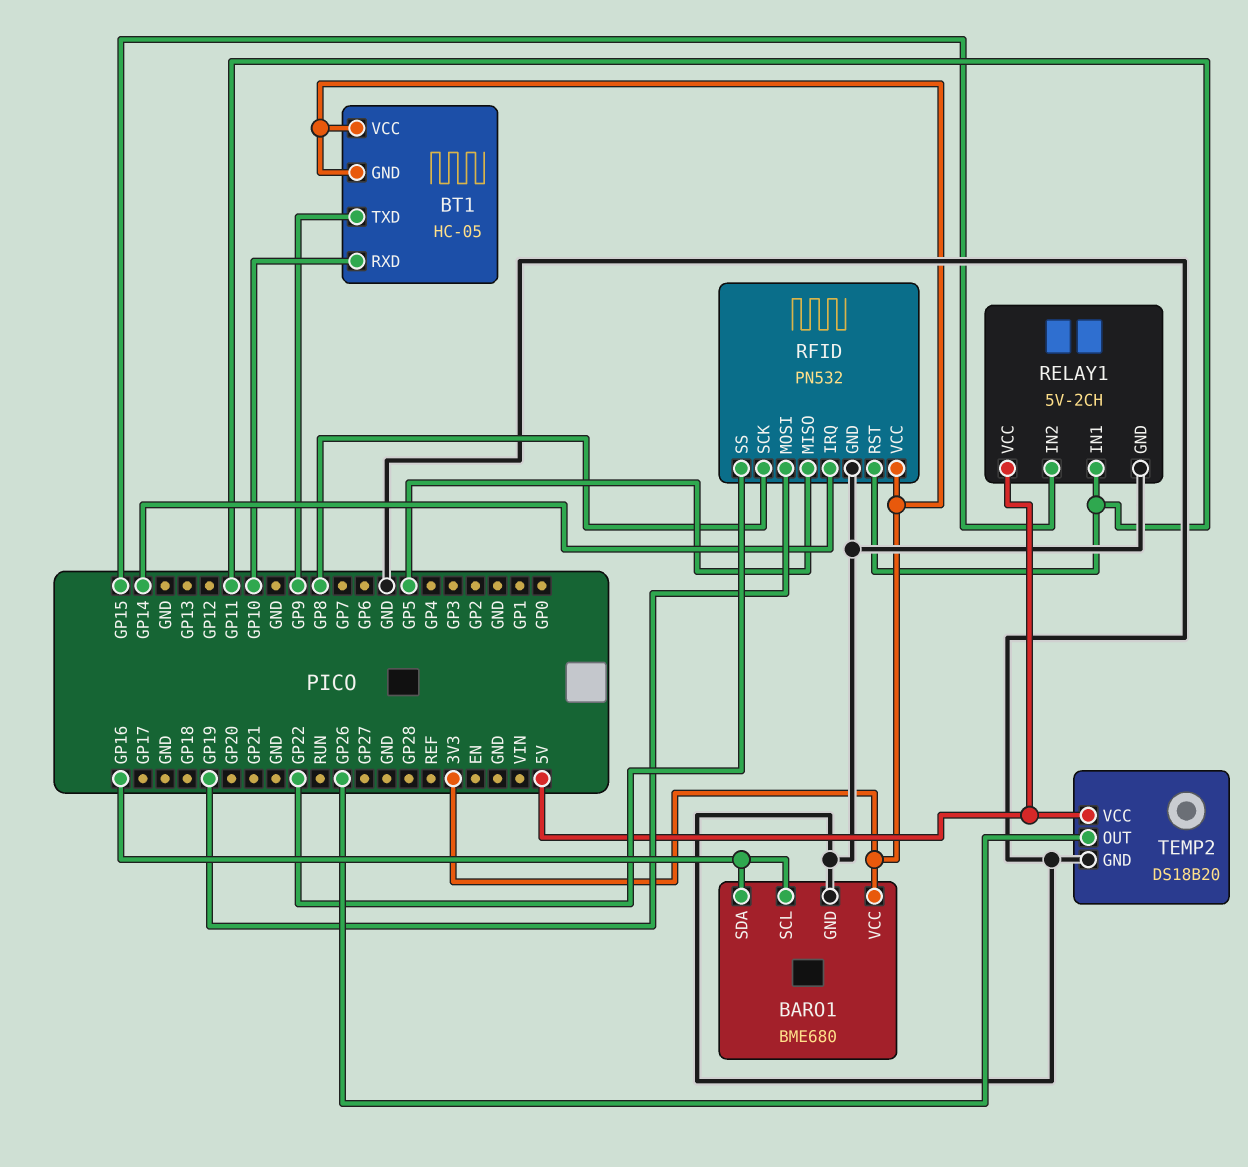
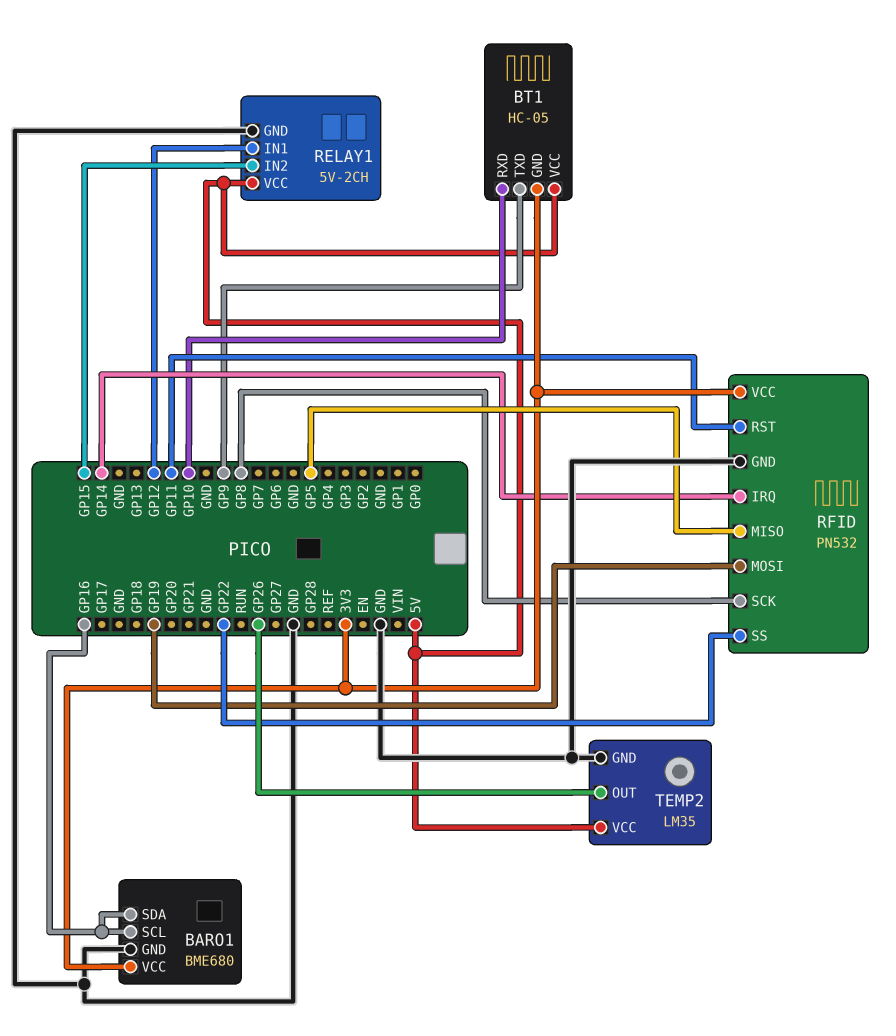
BT1 pin VCC: 3V3 -> 5V
RELAY1 pin IN1: GP11 -> GP12
TEMP2: DS18B20 -> LM35

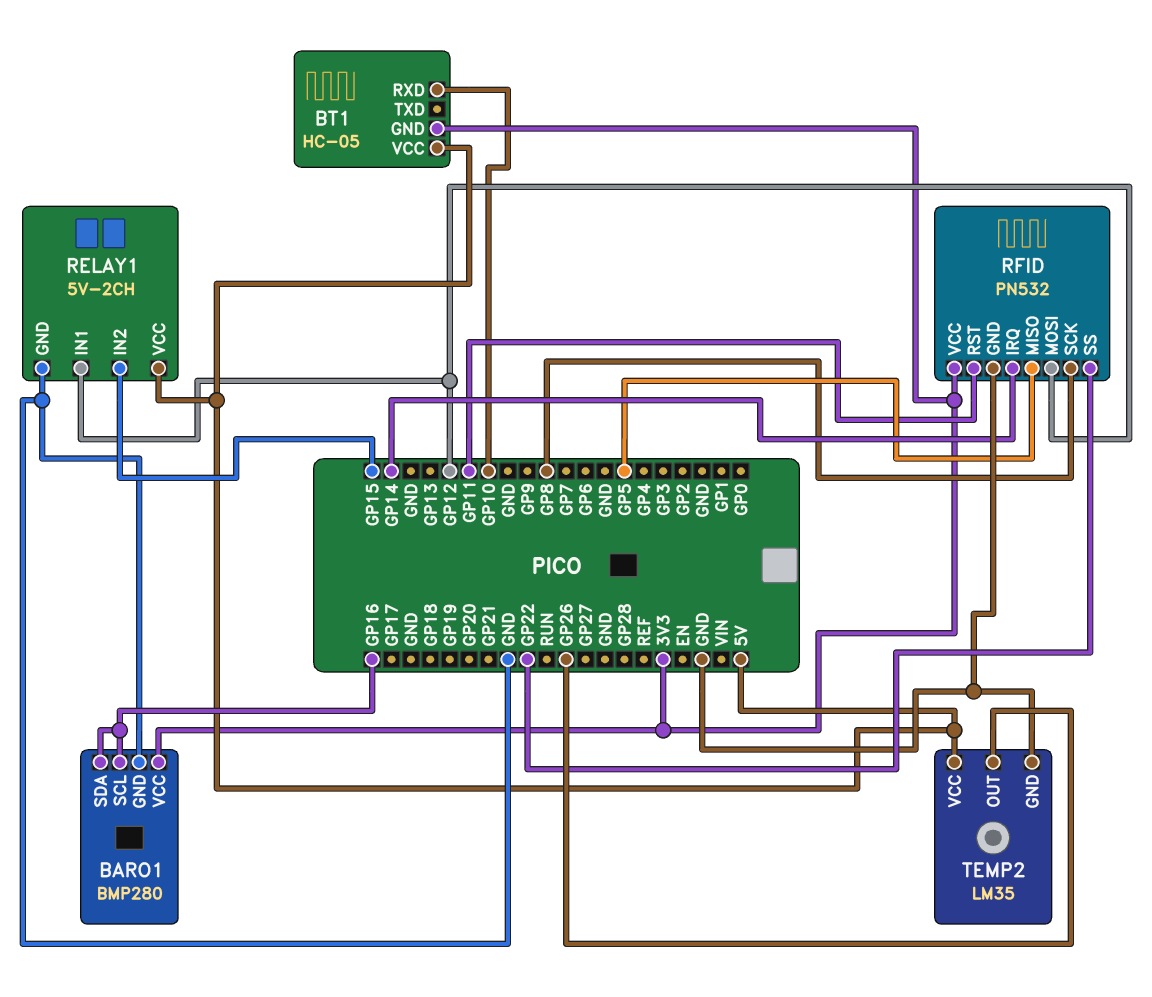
BARO1: BME680 -> BMP280
BT1 pin TXD: GP9 -> none
RFID pin MOSI: GP19 -> GP12

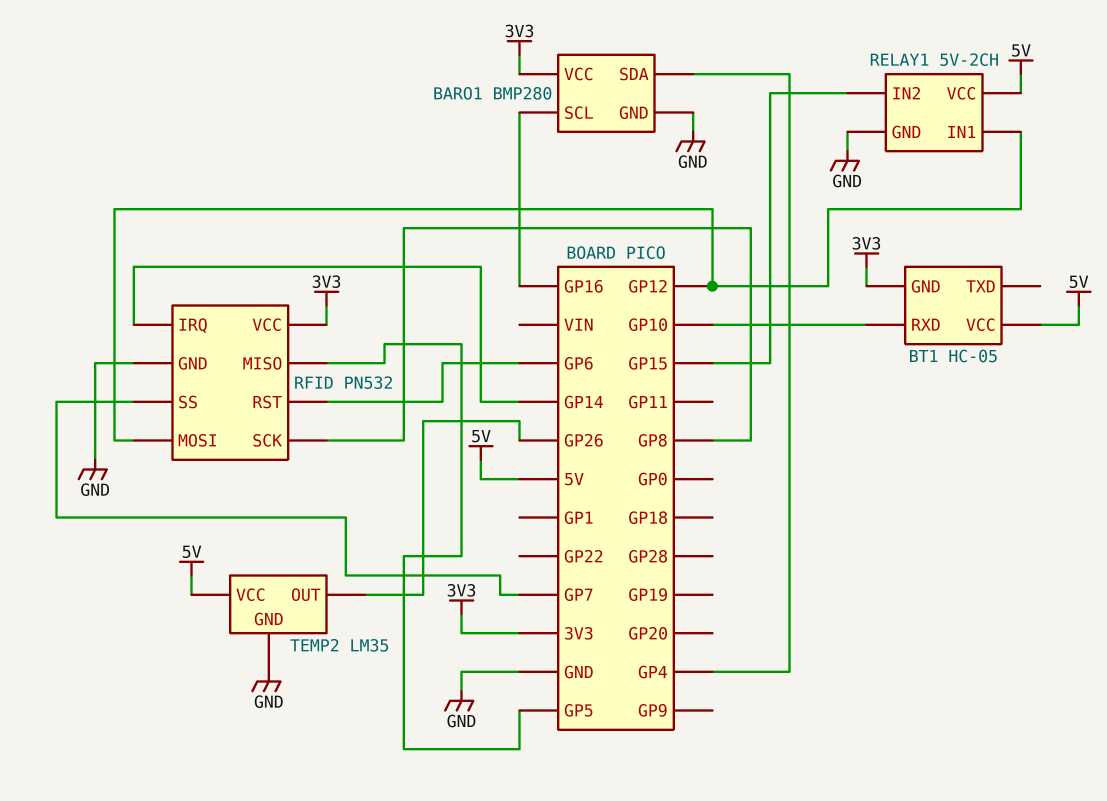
BARO1 pin SDA: GP16 -> GP4
RFID pin RST: GP11 -> GP6
RFID pin SS: GP22 -> GP7

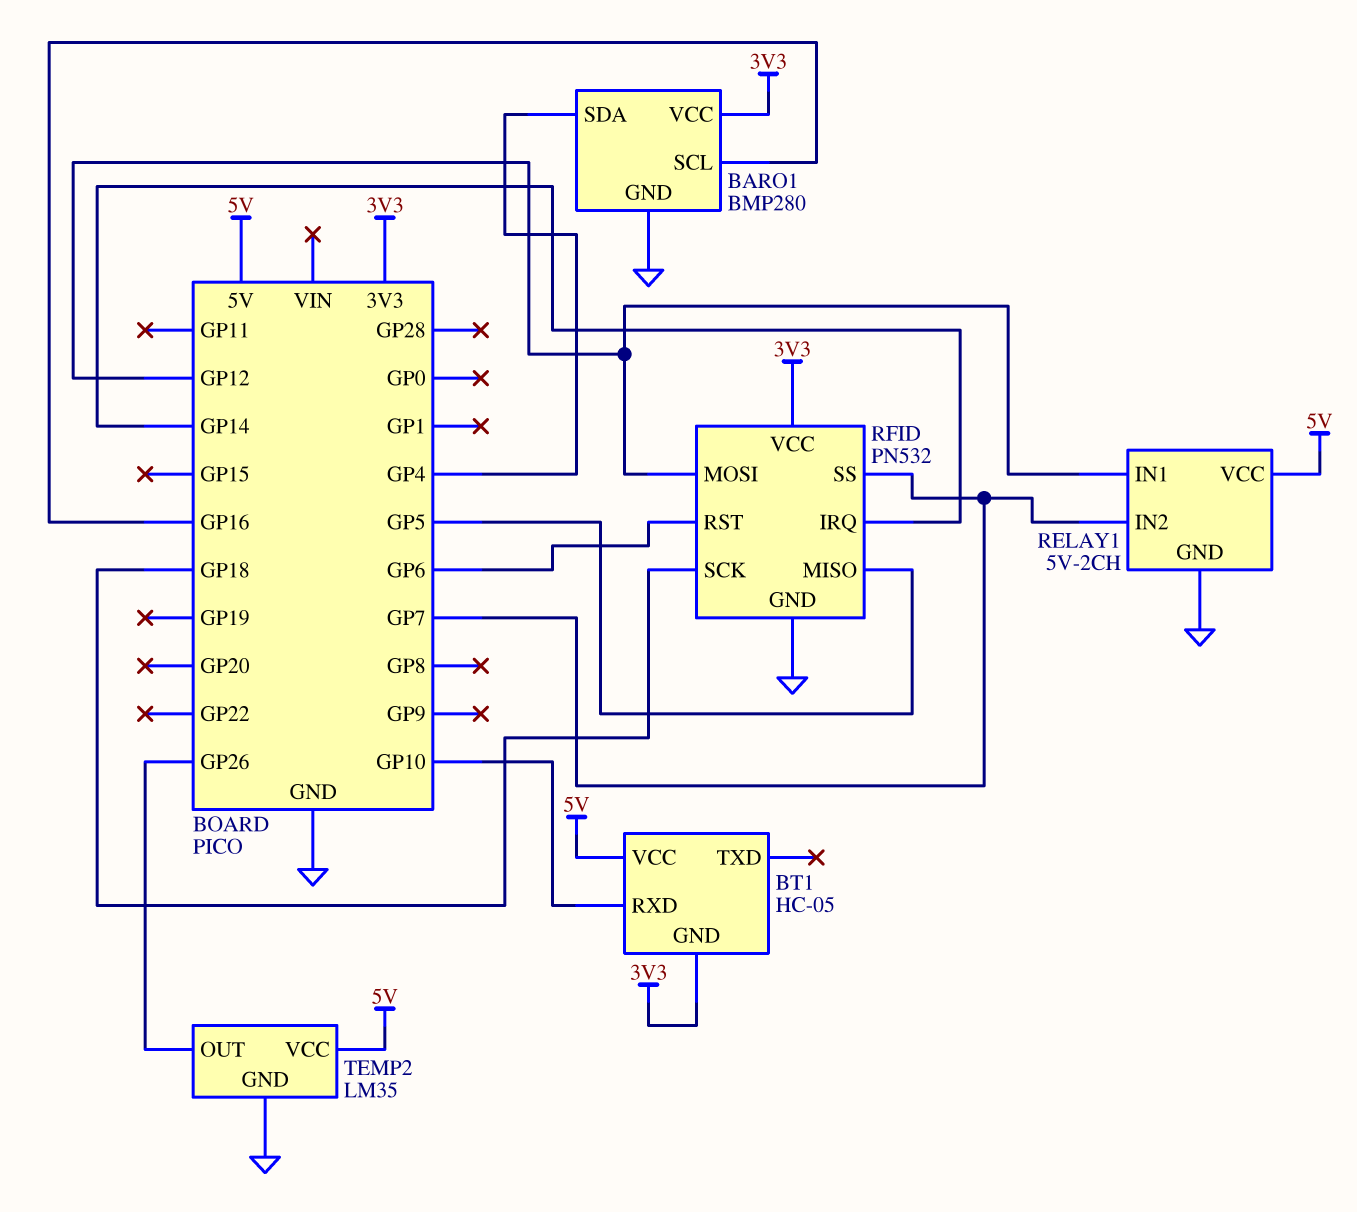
RELAY1 pin IN2: GP15 -> GP7
RFID pin SCK: GP8 -> GP18

